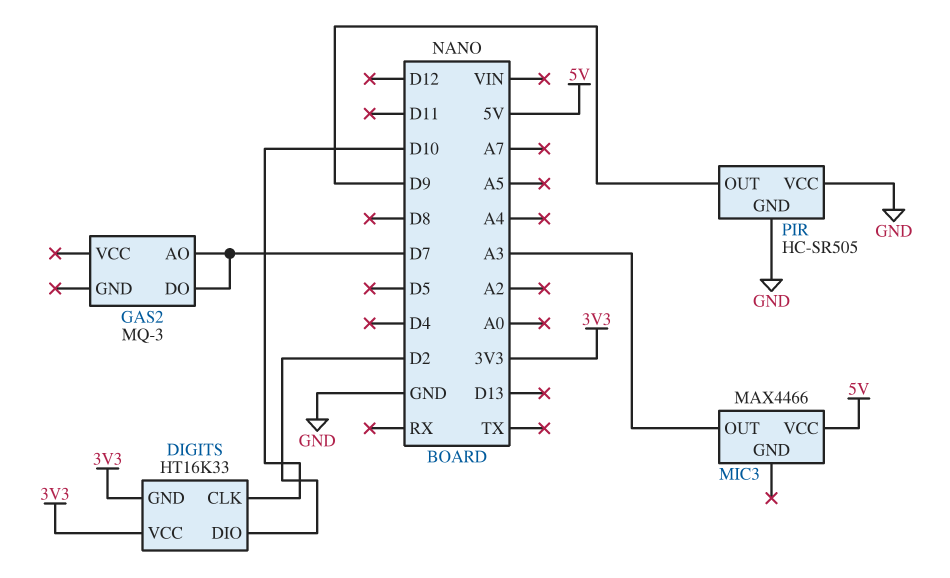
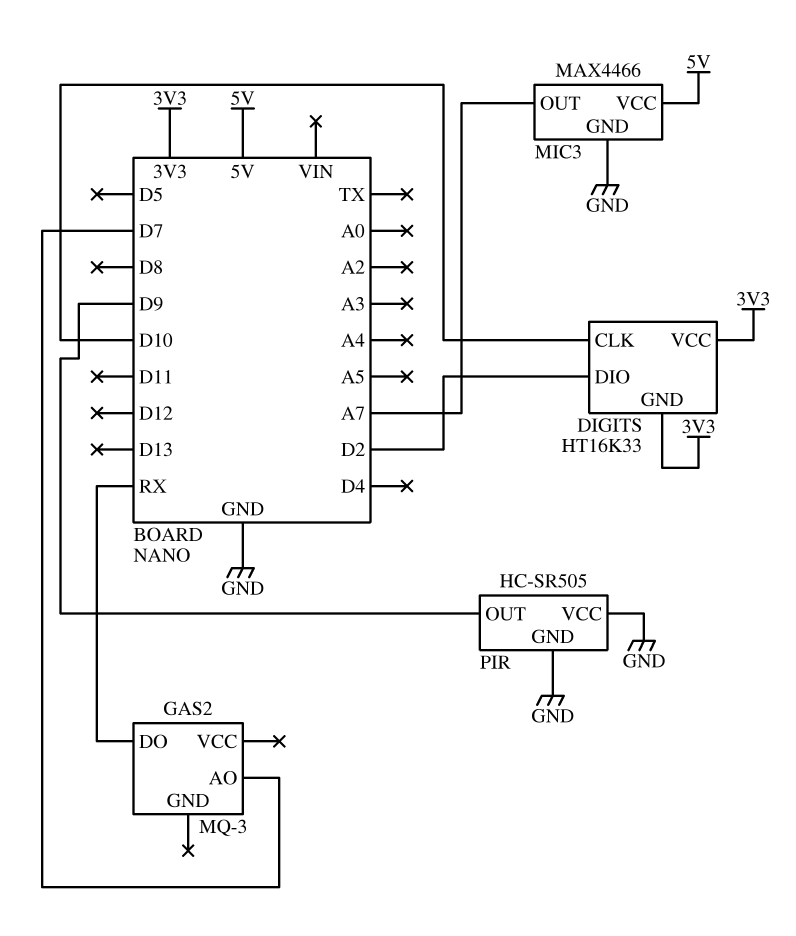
GAS2 pin DO: D7 -> RX
MIC3 pin GND: none -> GND
MIC3 pin OUT: A3 -> A7

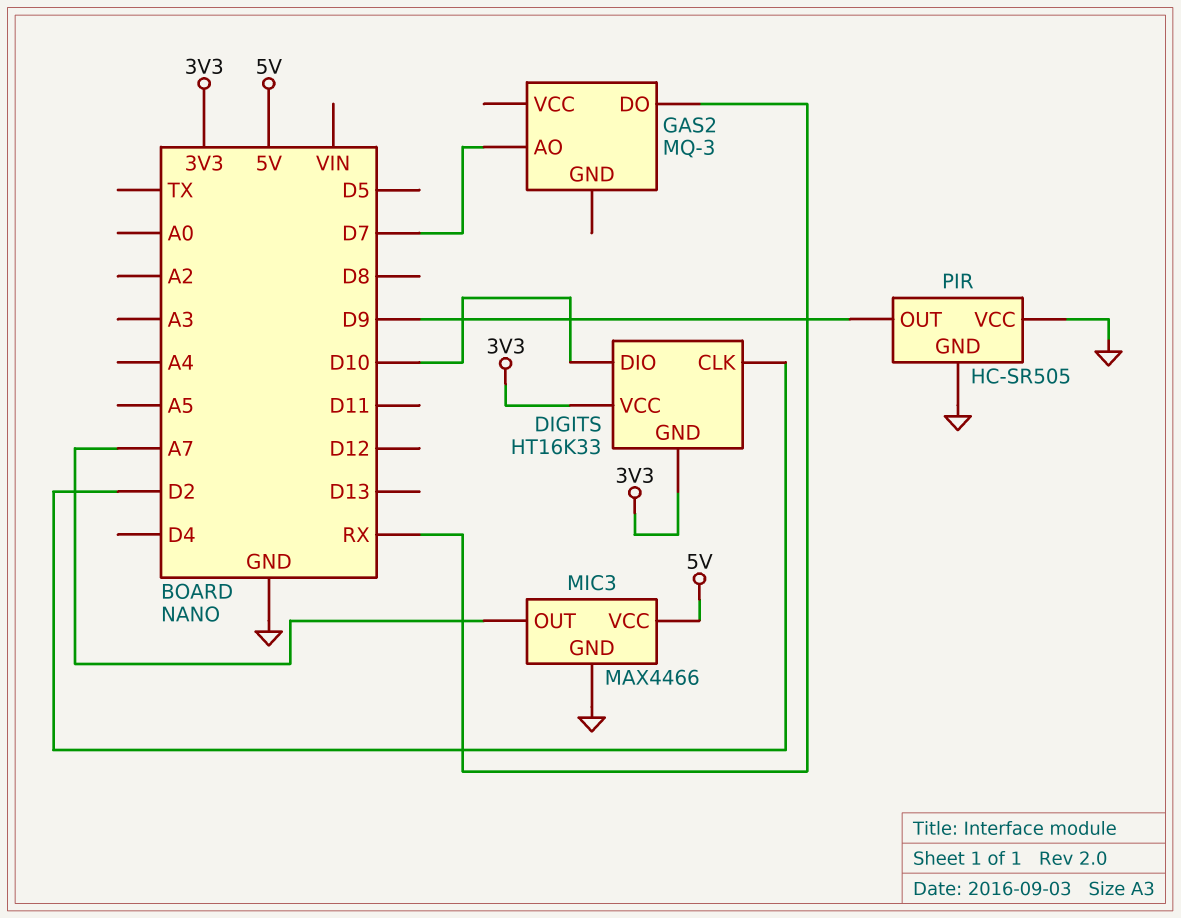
DIGITS pin CLK: D10 -> D2
DIGITS pin DIO: D2 -> D10

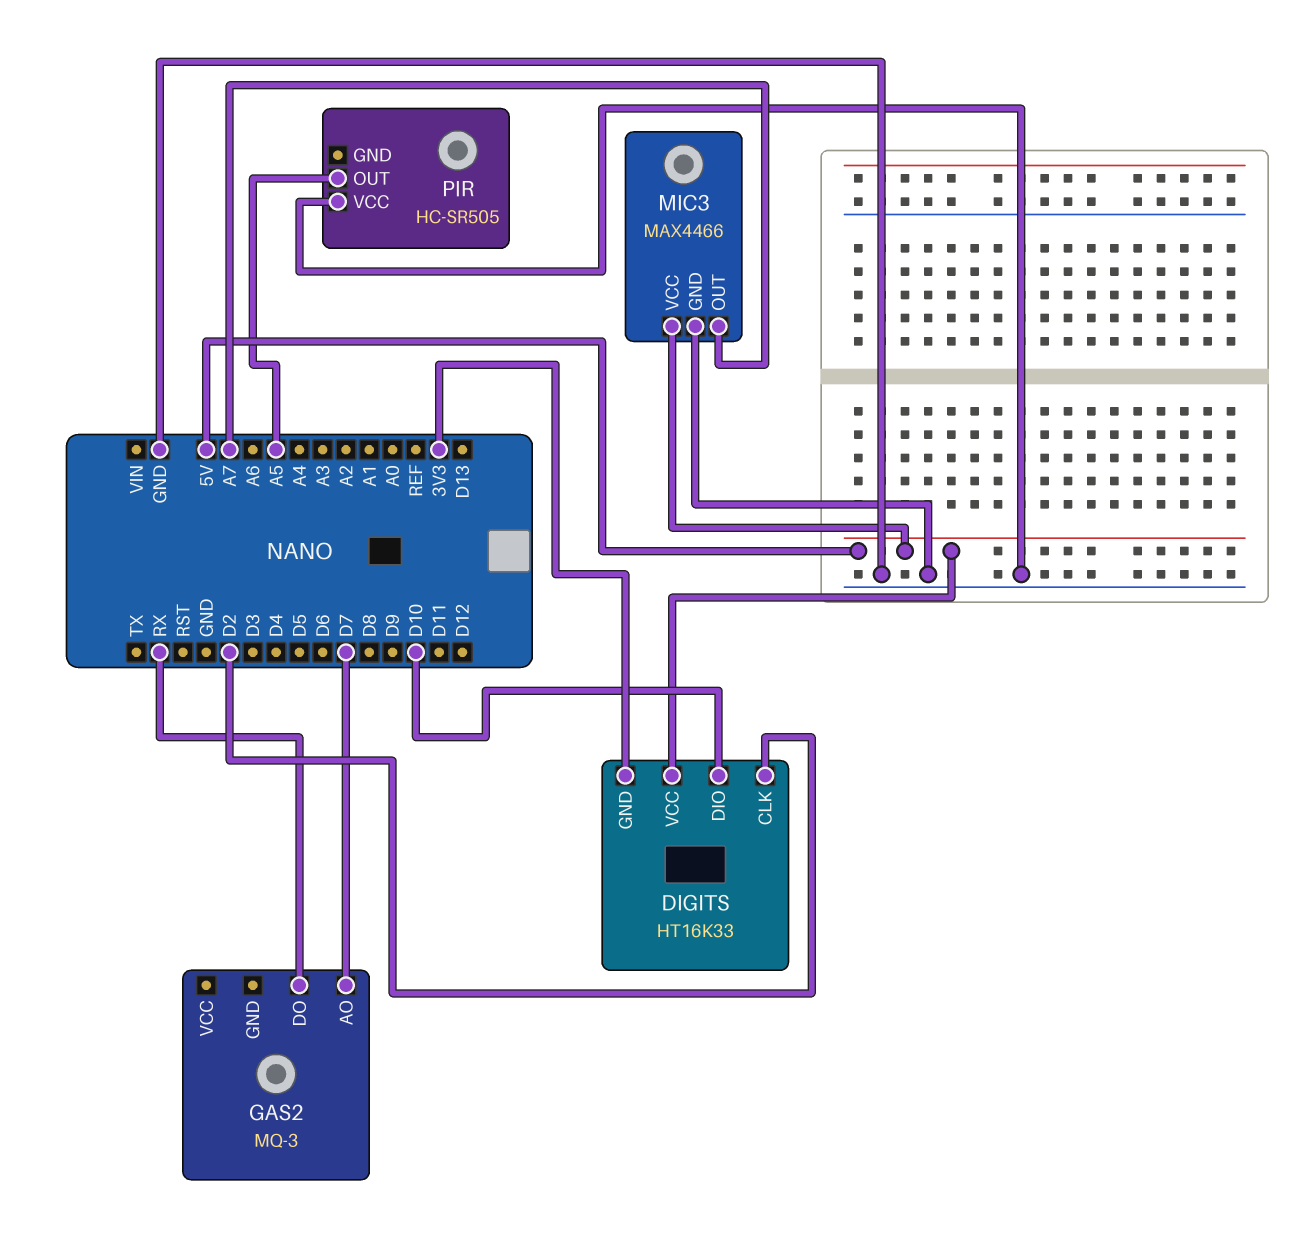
DIGITS pin VCC: 3V3 -> 5V
PIR pin GND: GND -> none
PIR pin OUT: D9 -> A5

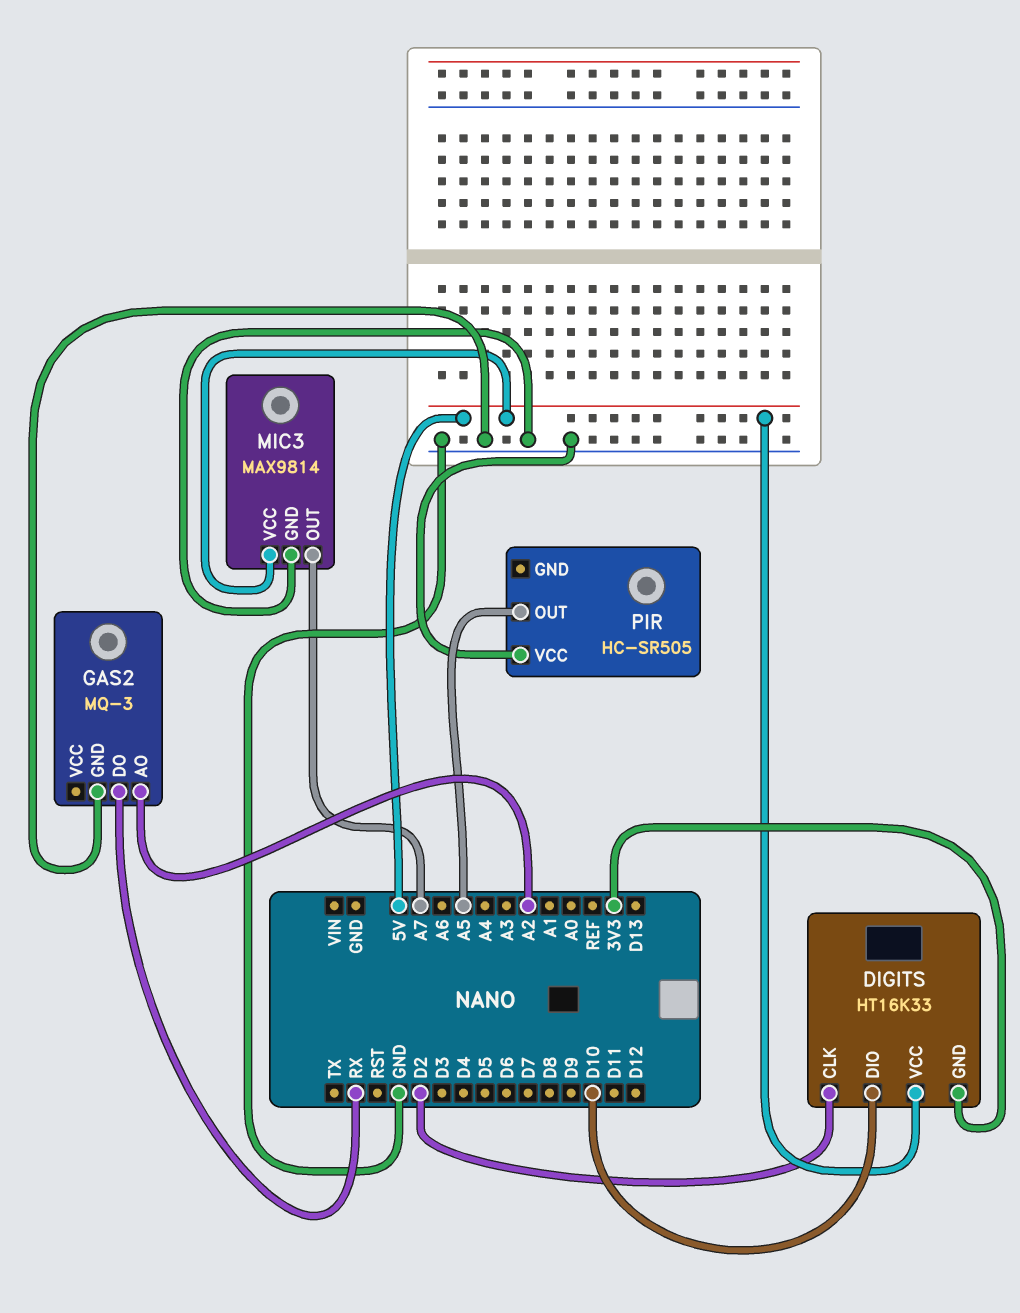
GAS2 pin AO: D7 -> A2
GAS2 pin GND: none -> GND
MIC3: MAX4466 -> MAX9814

